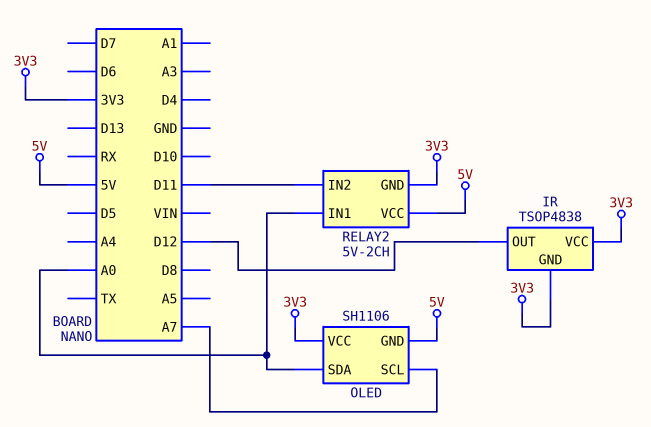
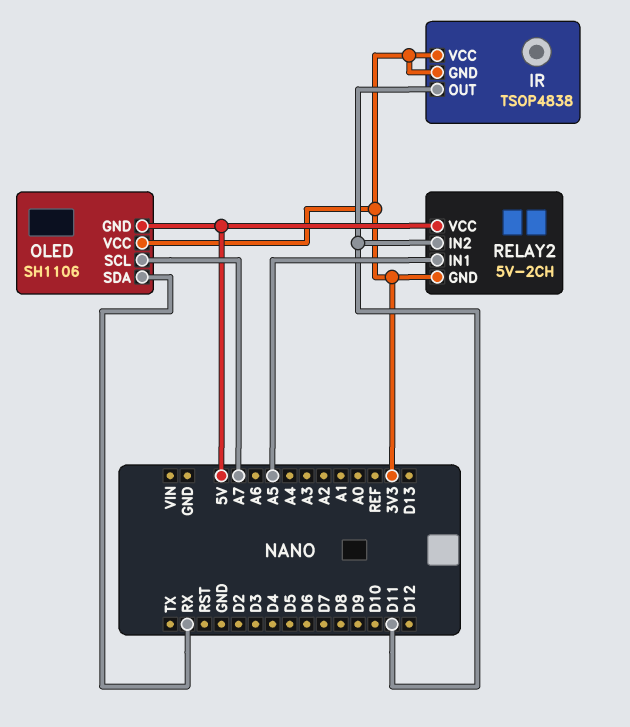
IR pin OUT: D12 -> D11
OLED pin SDA: A0 -> RX
RELAY2 pin IN1: A0 -> A5

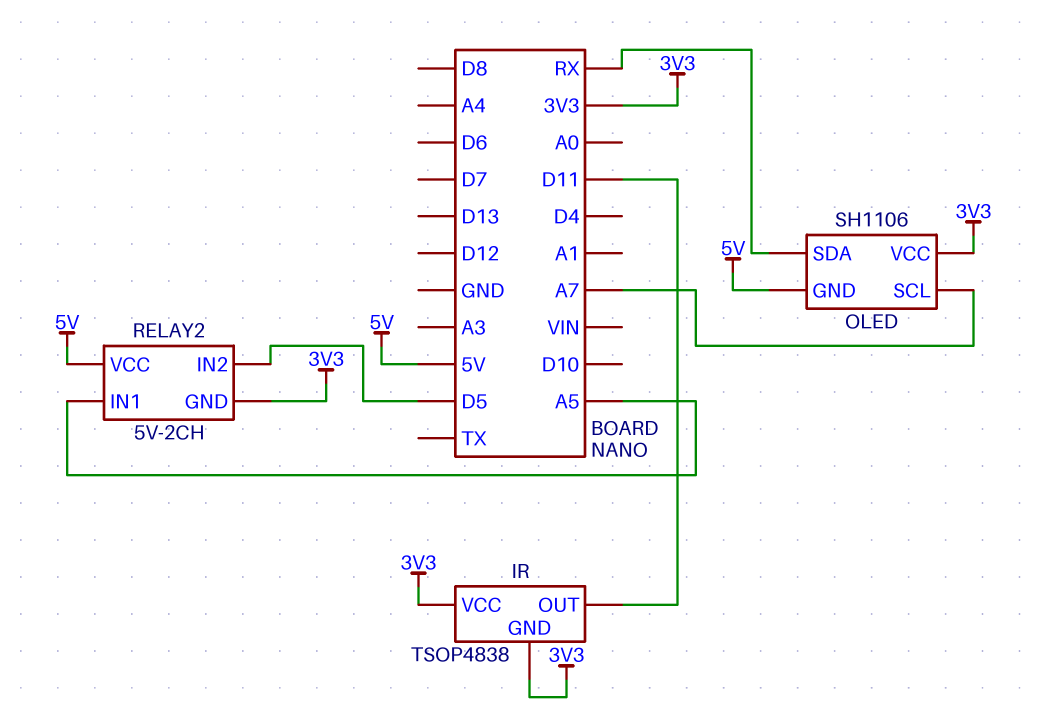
RELAY2 pin IN2: D11 -> D5

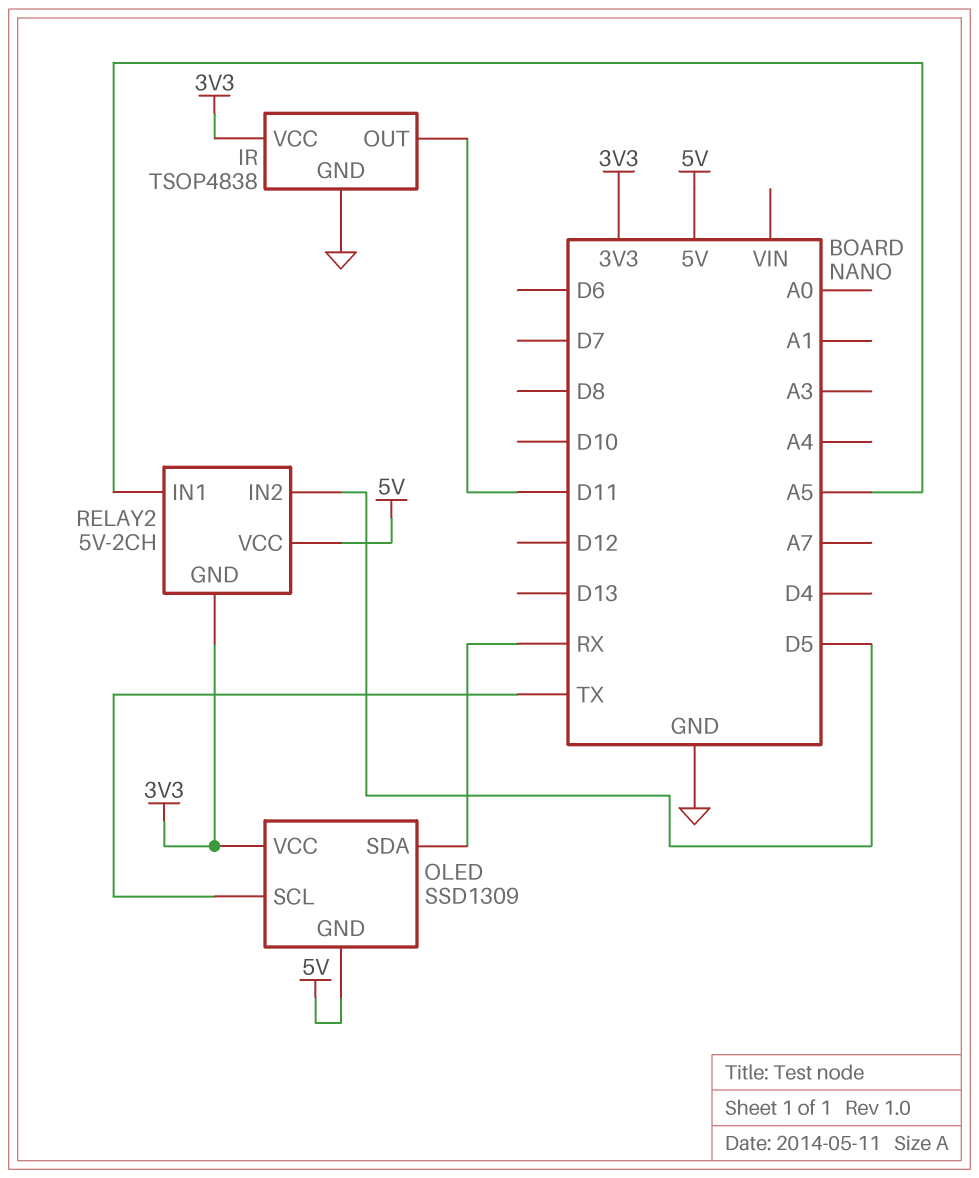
IR pin GND: 3V3 -> GND
OLED: SH1106 -> SSD1309
OLED pin SCL: A7 -> TX

